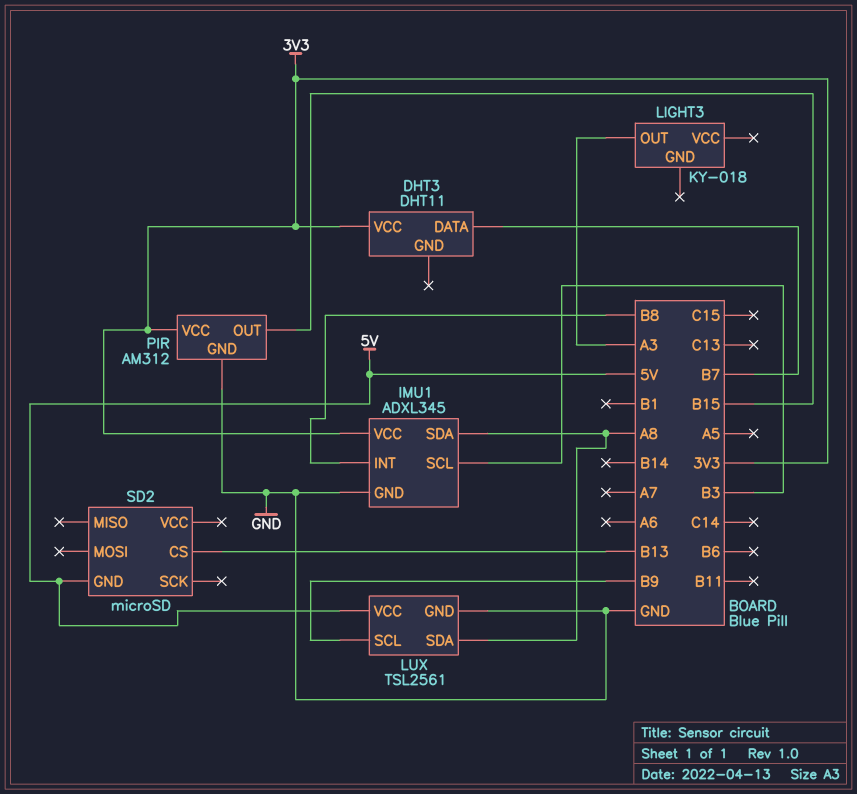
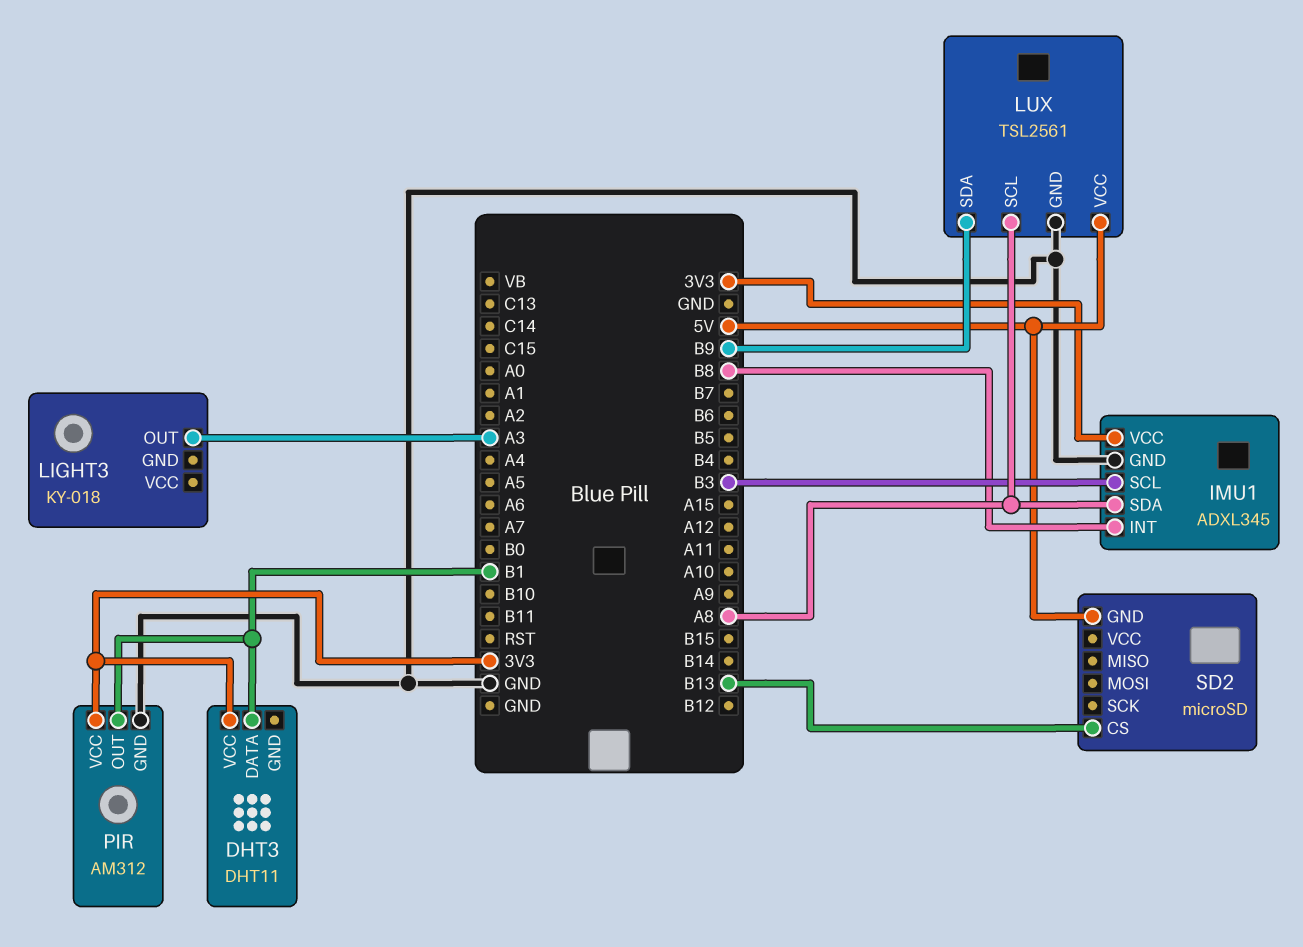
DHT3 pin DATA: B7 -> B1
LUX pin SCL: B9 -> A8
LUX pin SDA: A8 -> B9
PIR pin OUT: B15 -> B1

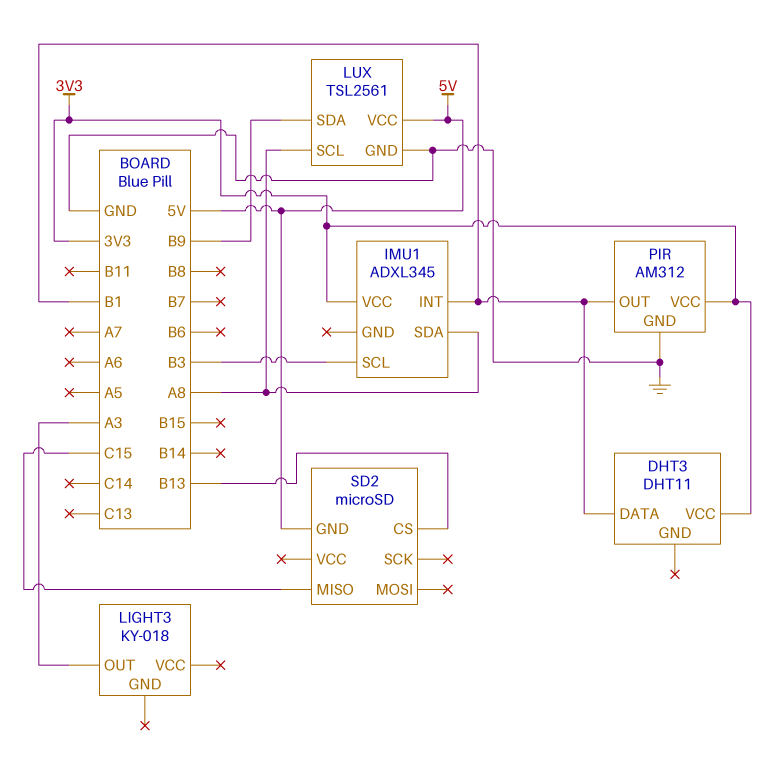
IMU1 pin GND: GND -> none
IMU1 pin INT: B8 -> B1
SD2 pin MISO: none -> C15

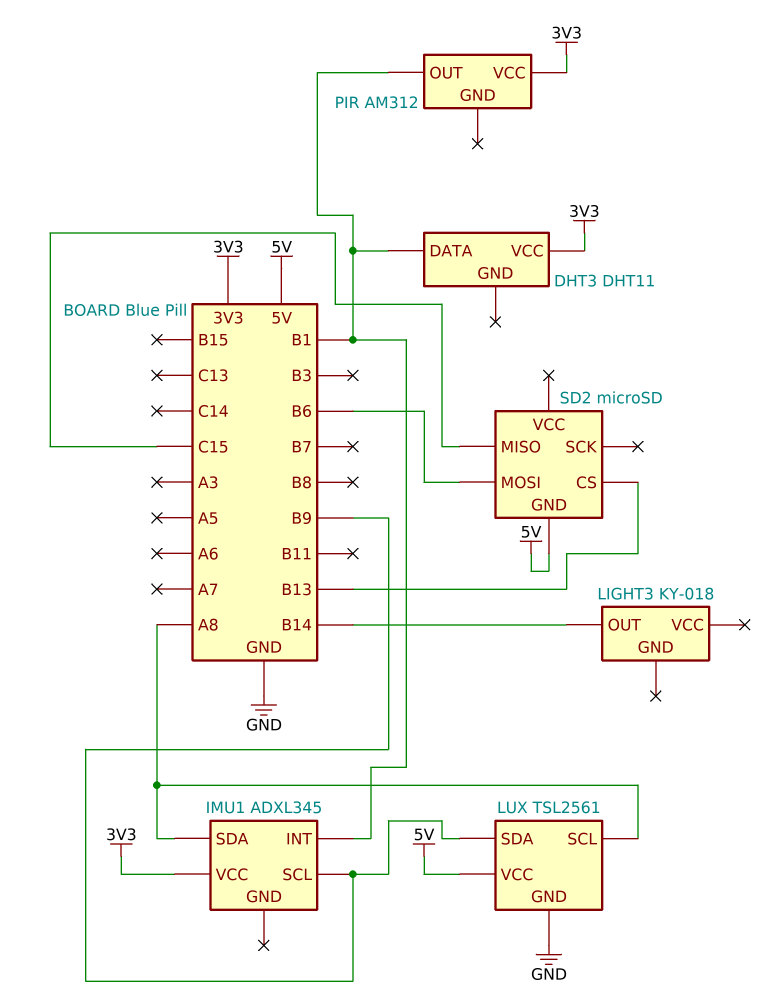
IMU1 pin SCL: B3 -> B9
LIGHT3 pin OUT: A3 -> B14
PIR pin GND: GND -> none
SD2 pin MOSI: none -> B6

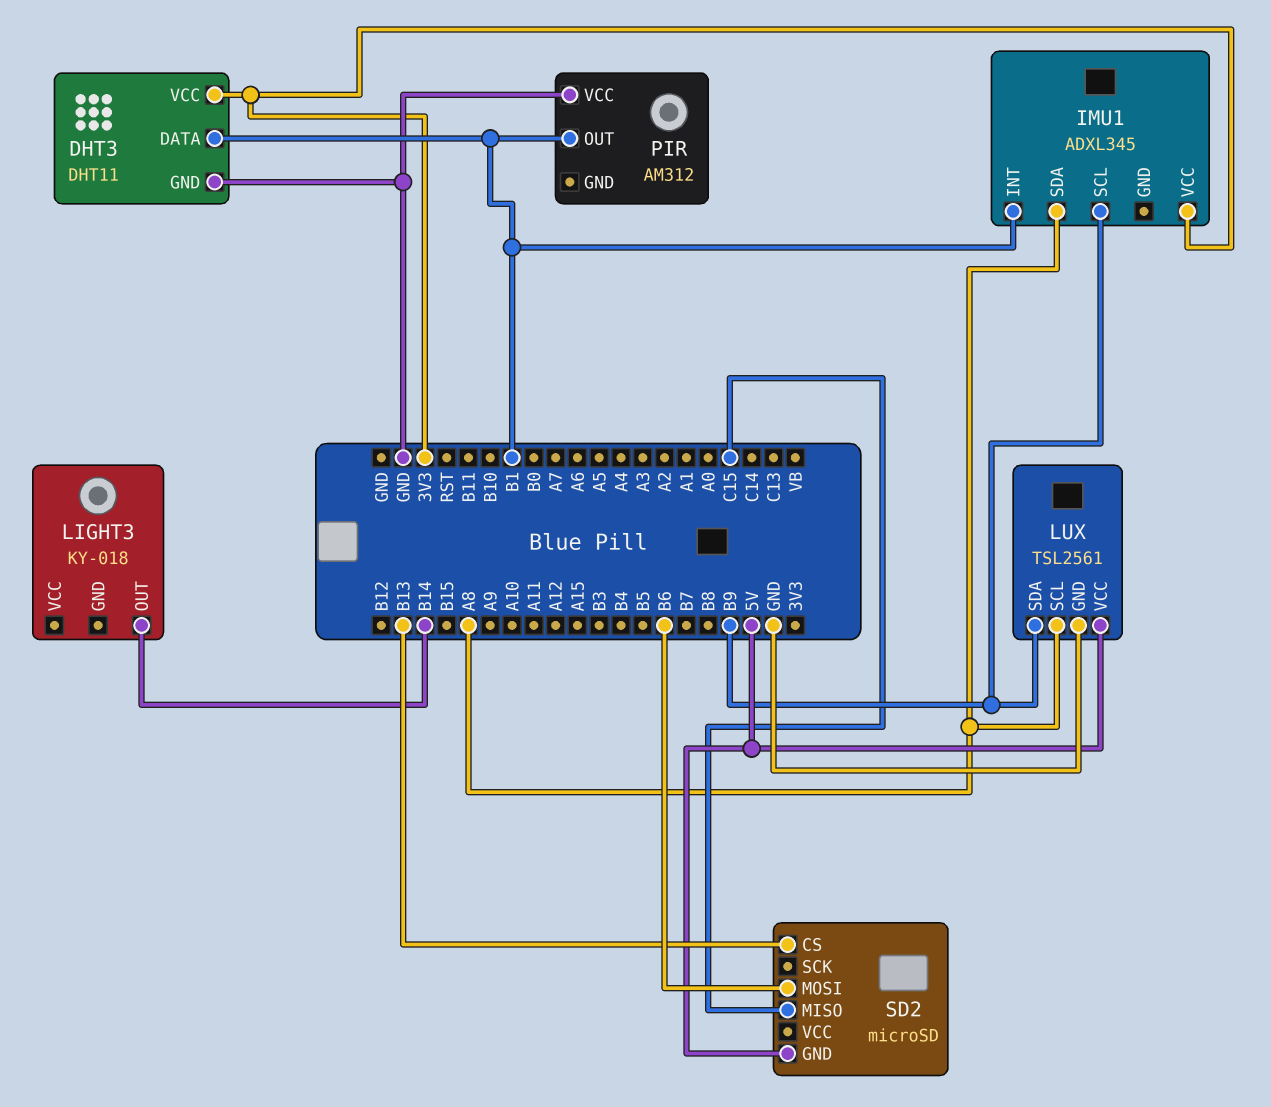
DHT3 pin GND: none -> GND
PIR pin VCC: 3V3 -> GND

